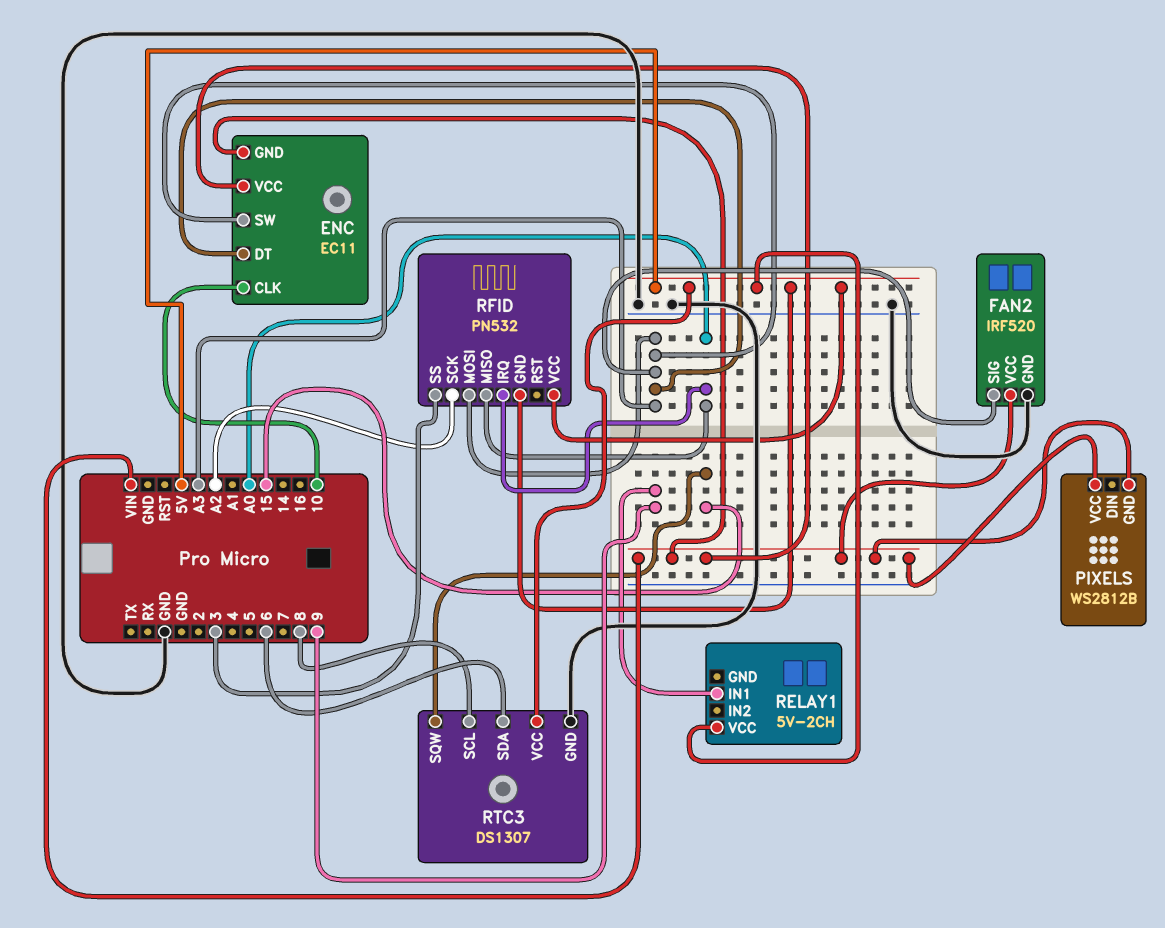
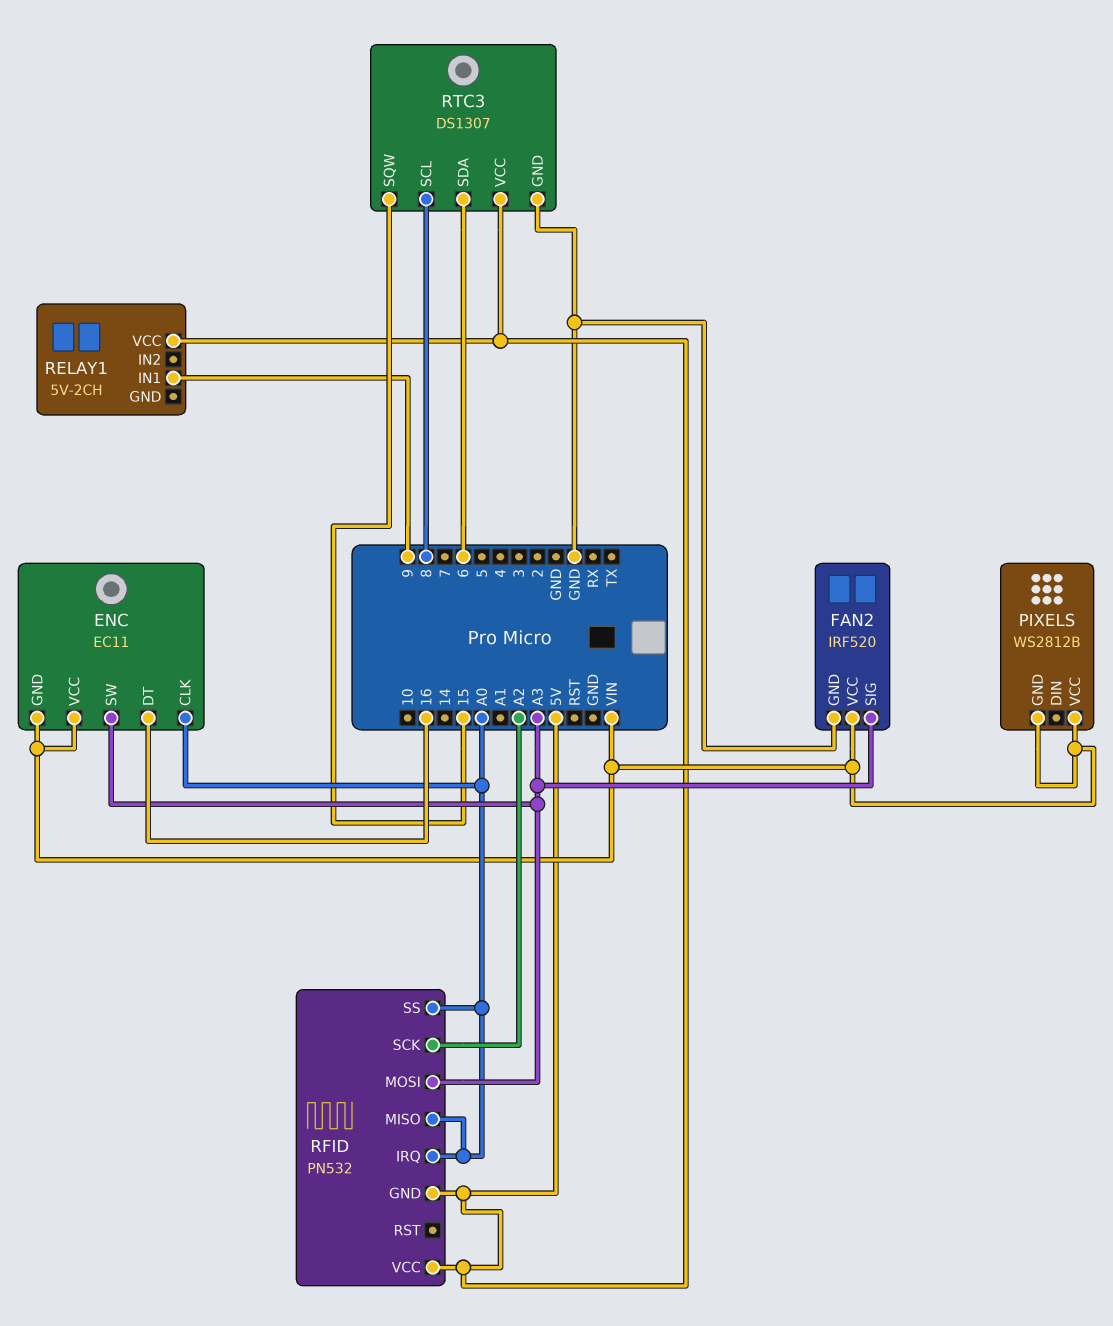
ENC pin CLK: 10 -> A0
ENC pin DT: A3 -> 16
RFID pin SS: 3 -> A0

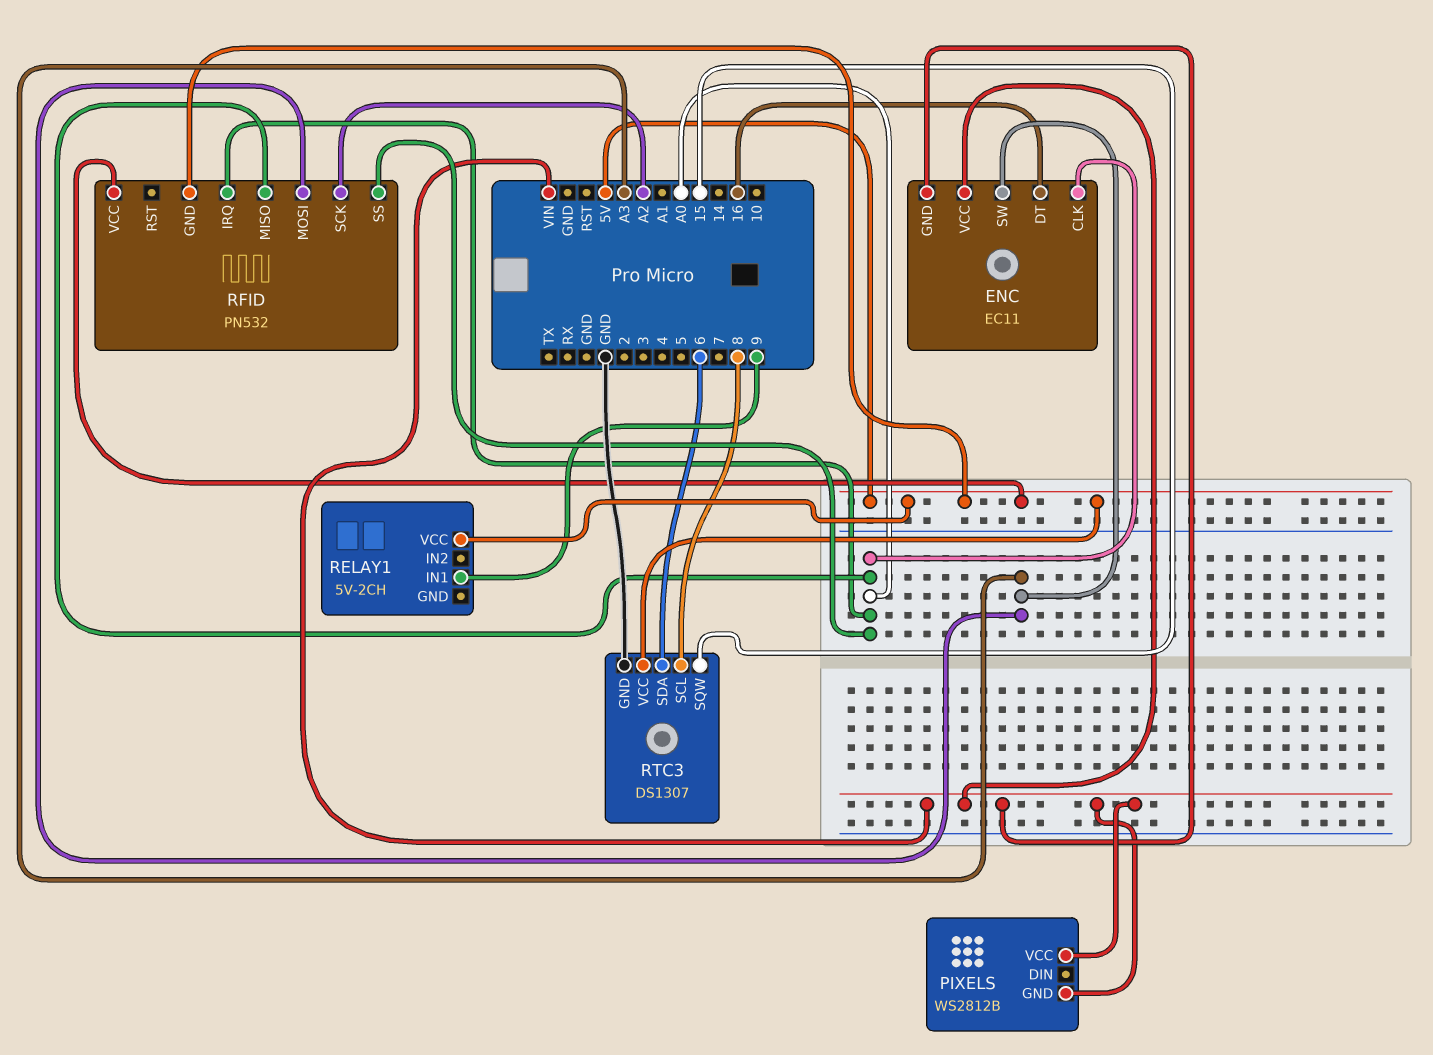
FAN2: IRF520 -> none
FAN2 pin GND: GND -> none
FAN2 pin SIG: A3 -> none
FAN2 pin VCC: VIN -> none

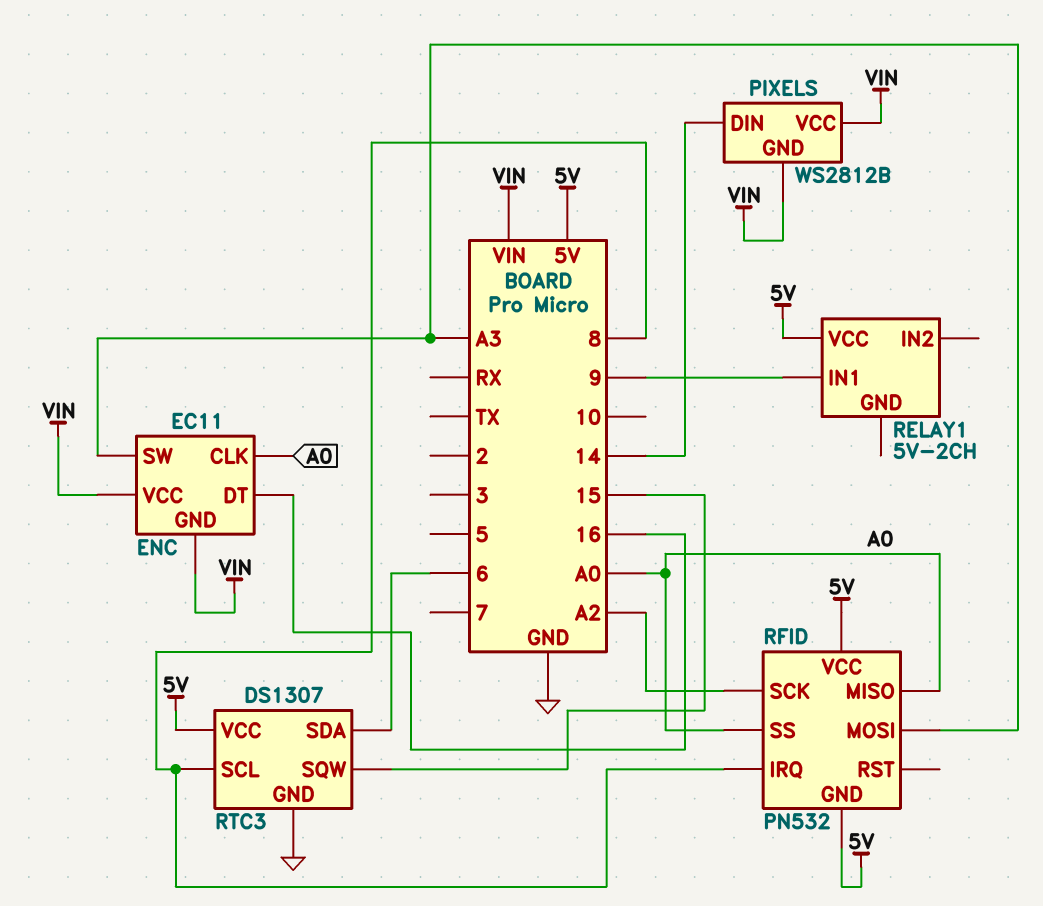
PIXELS pin DIN: none -> 14
RFID pin IRQ: A0 -> 8

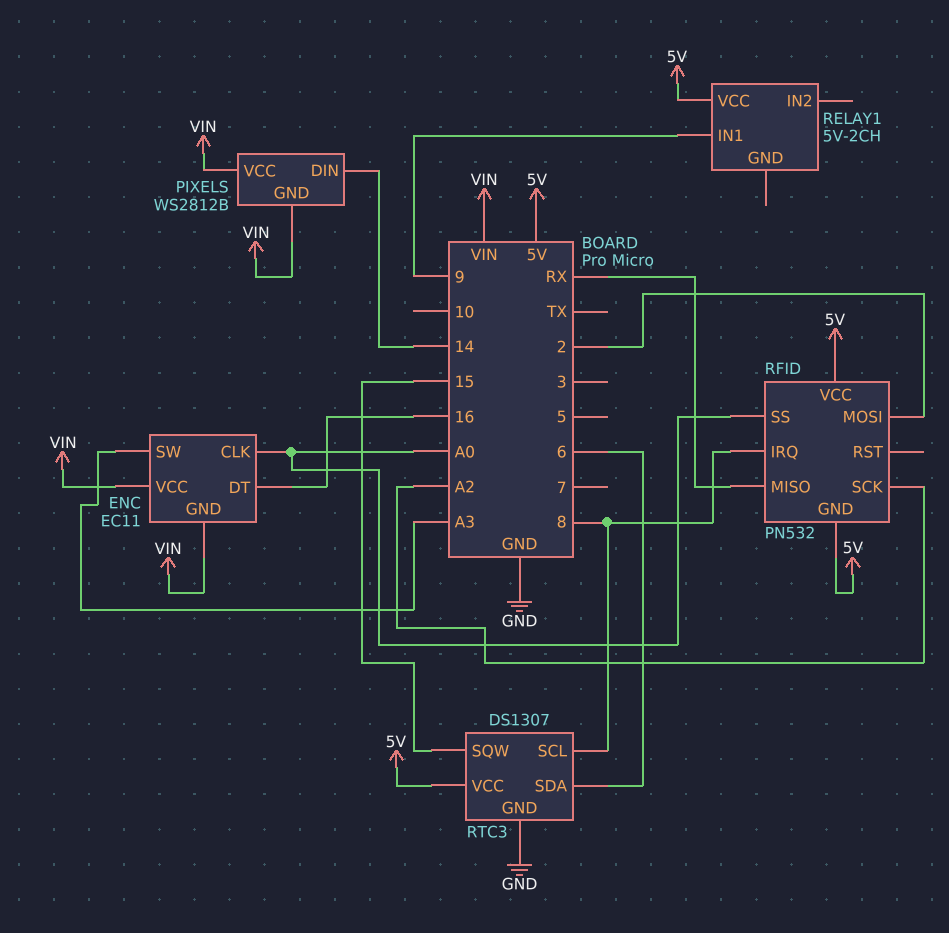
RFID pin MISO: A0 -> RX
RFID pin MOSI: A3 -> 2

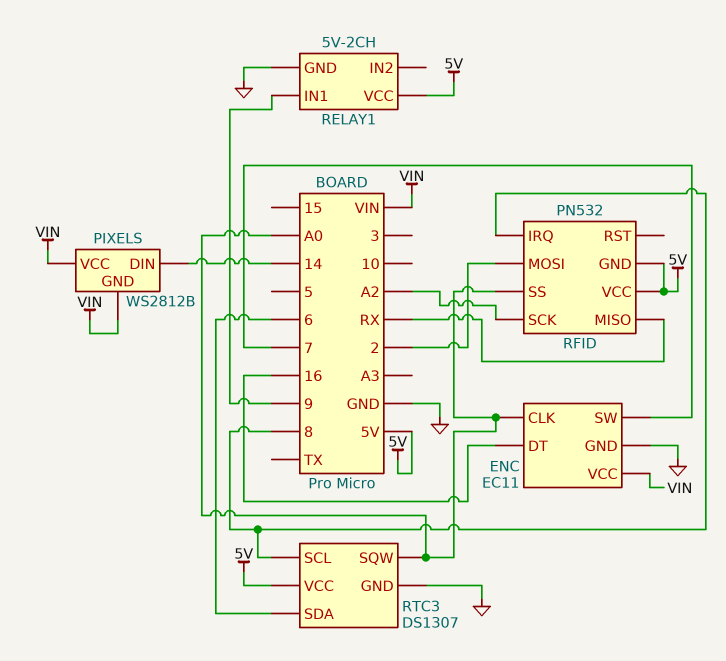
ENC pin GND: VIN -> GND
ENC pin SW: A3 -> 7
RELAY1 pin GND: none -> GND
RTC3 pin SQW: 15 -> A0

